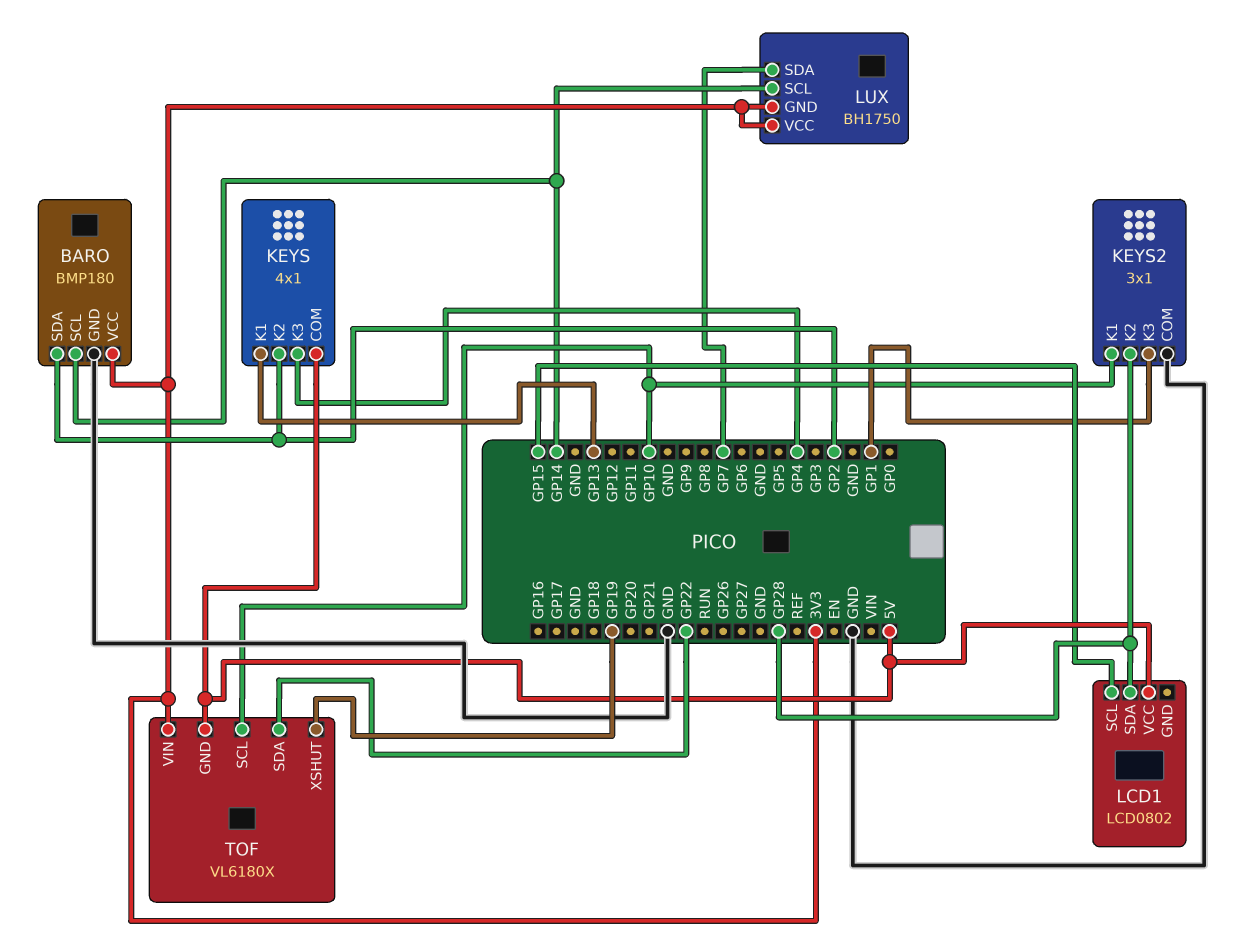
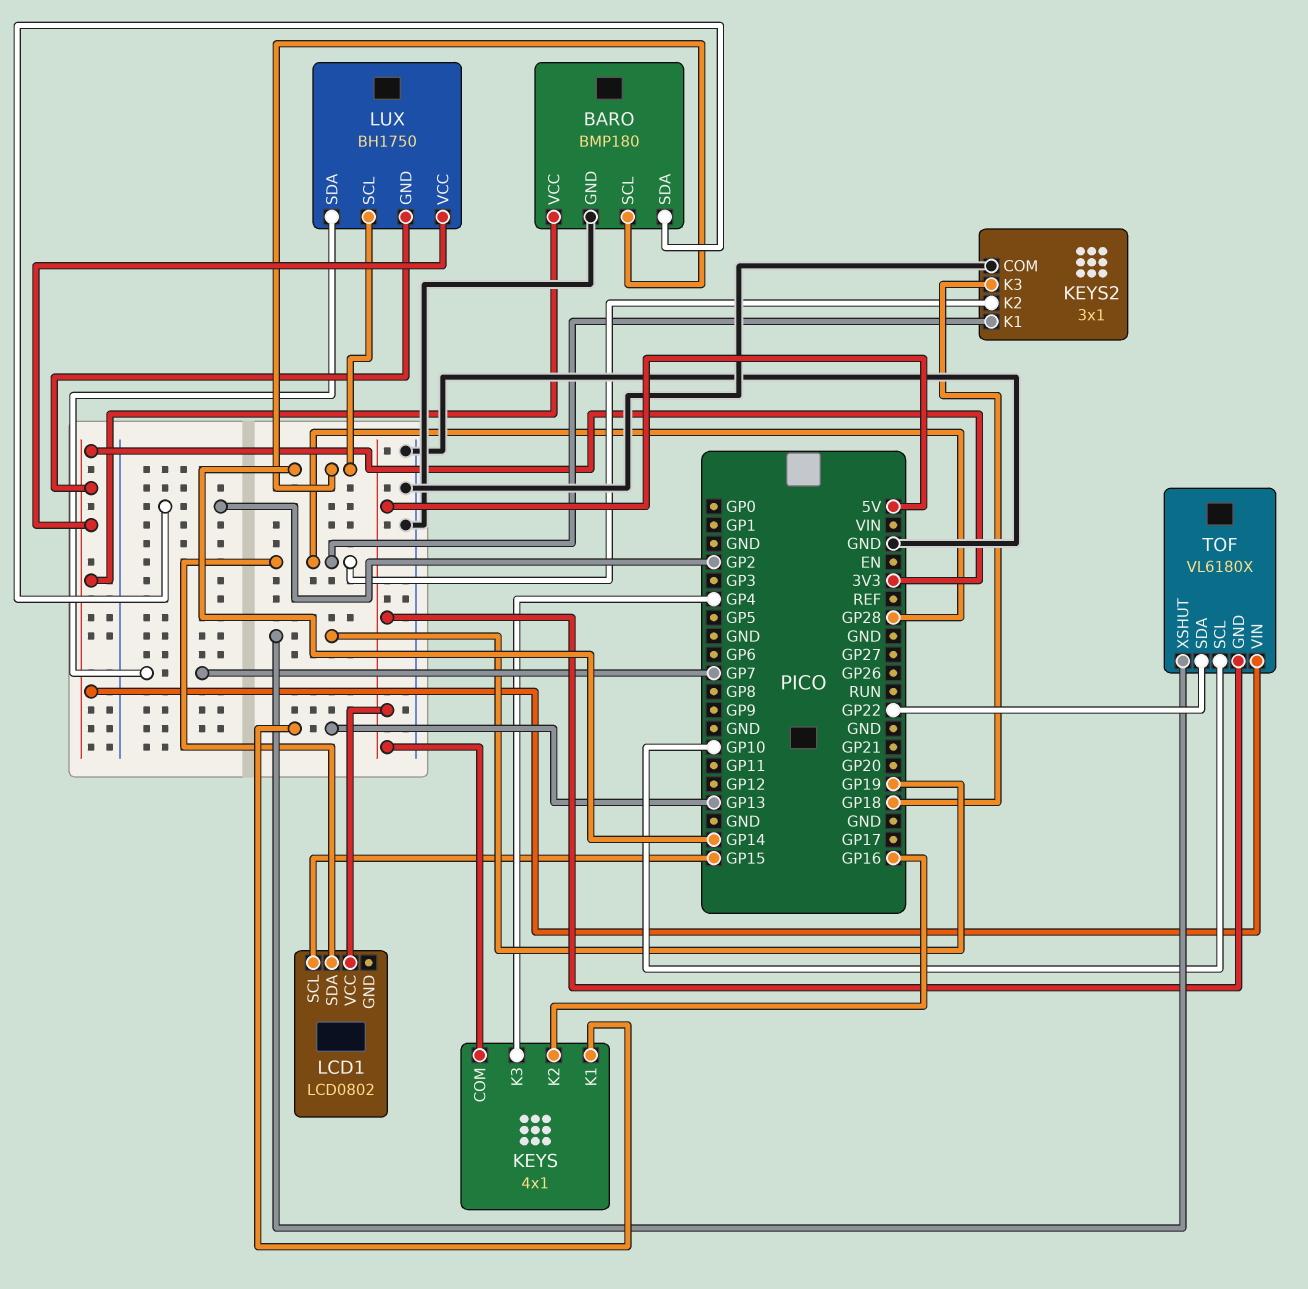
KEYS pin K2: GP2 -> GP16
KEYS2 pin K1: GP10 -> GP28
KEYS2 pin K3: GP1 -> GP18

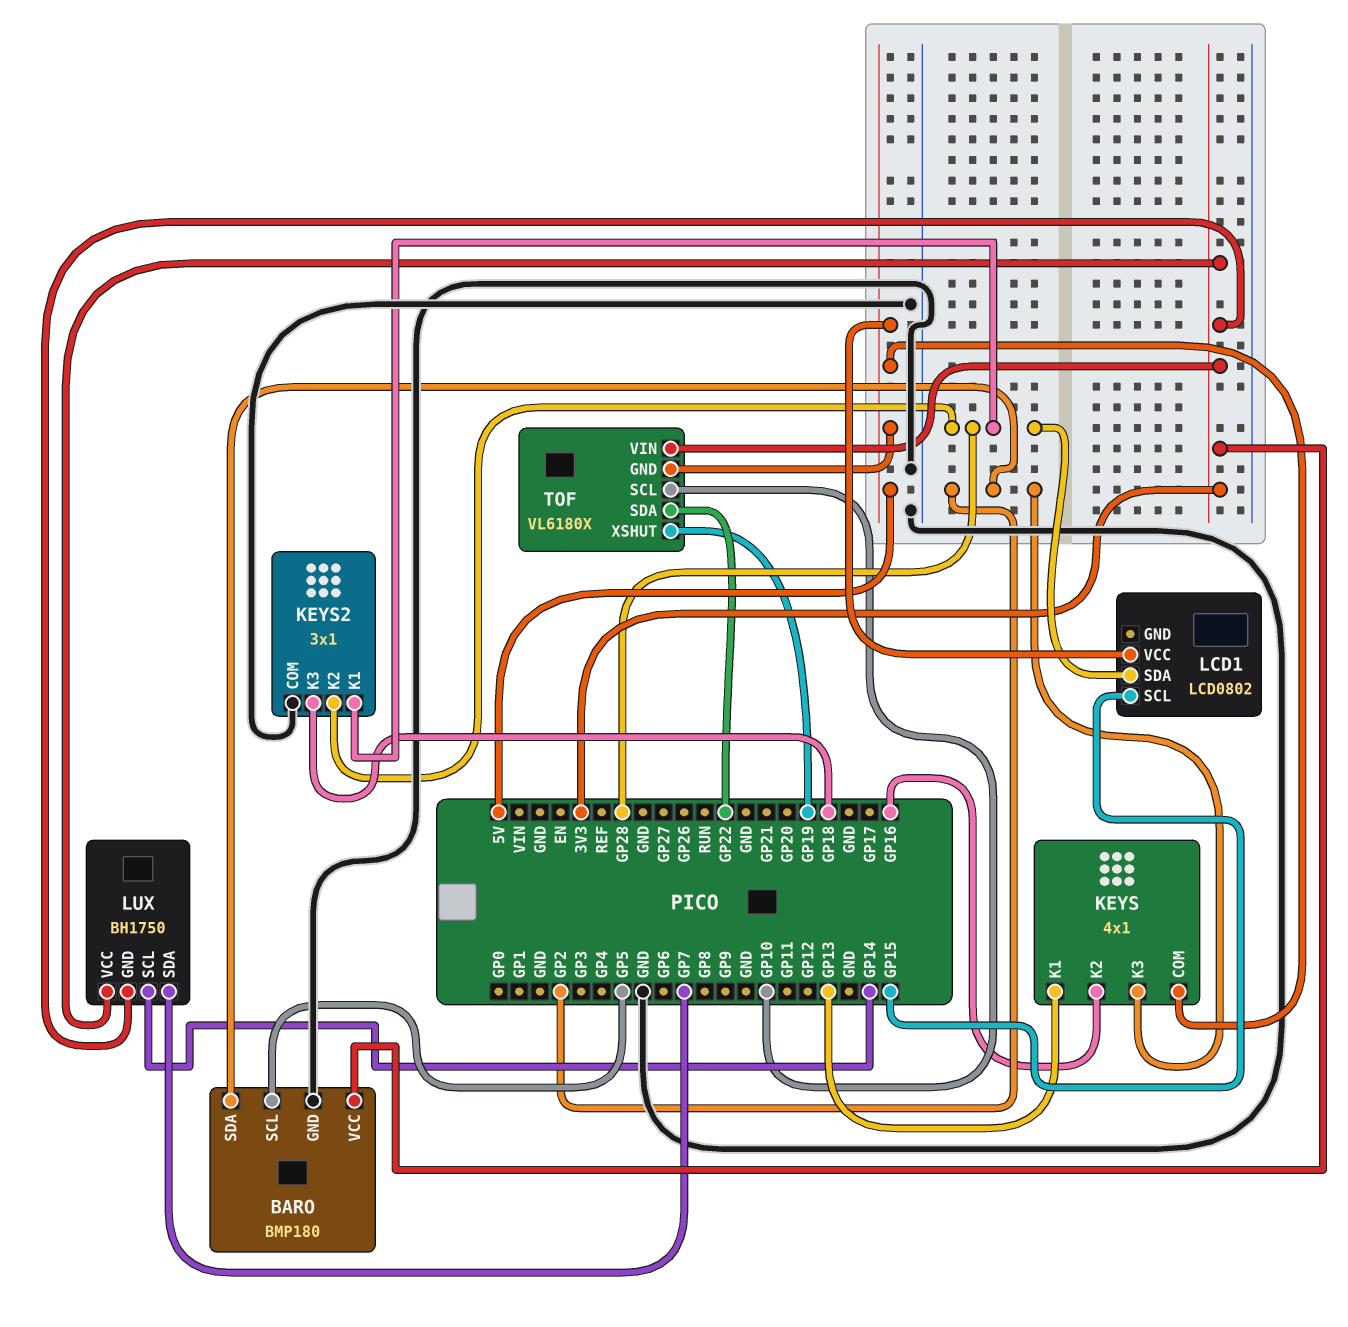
BARO pin SCL: GP14 -> GP5
KEYS pin K3: GP4 -> GP2

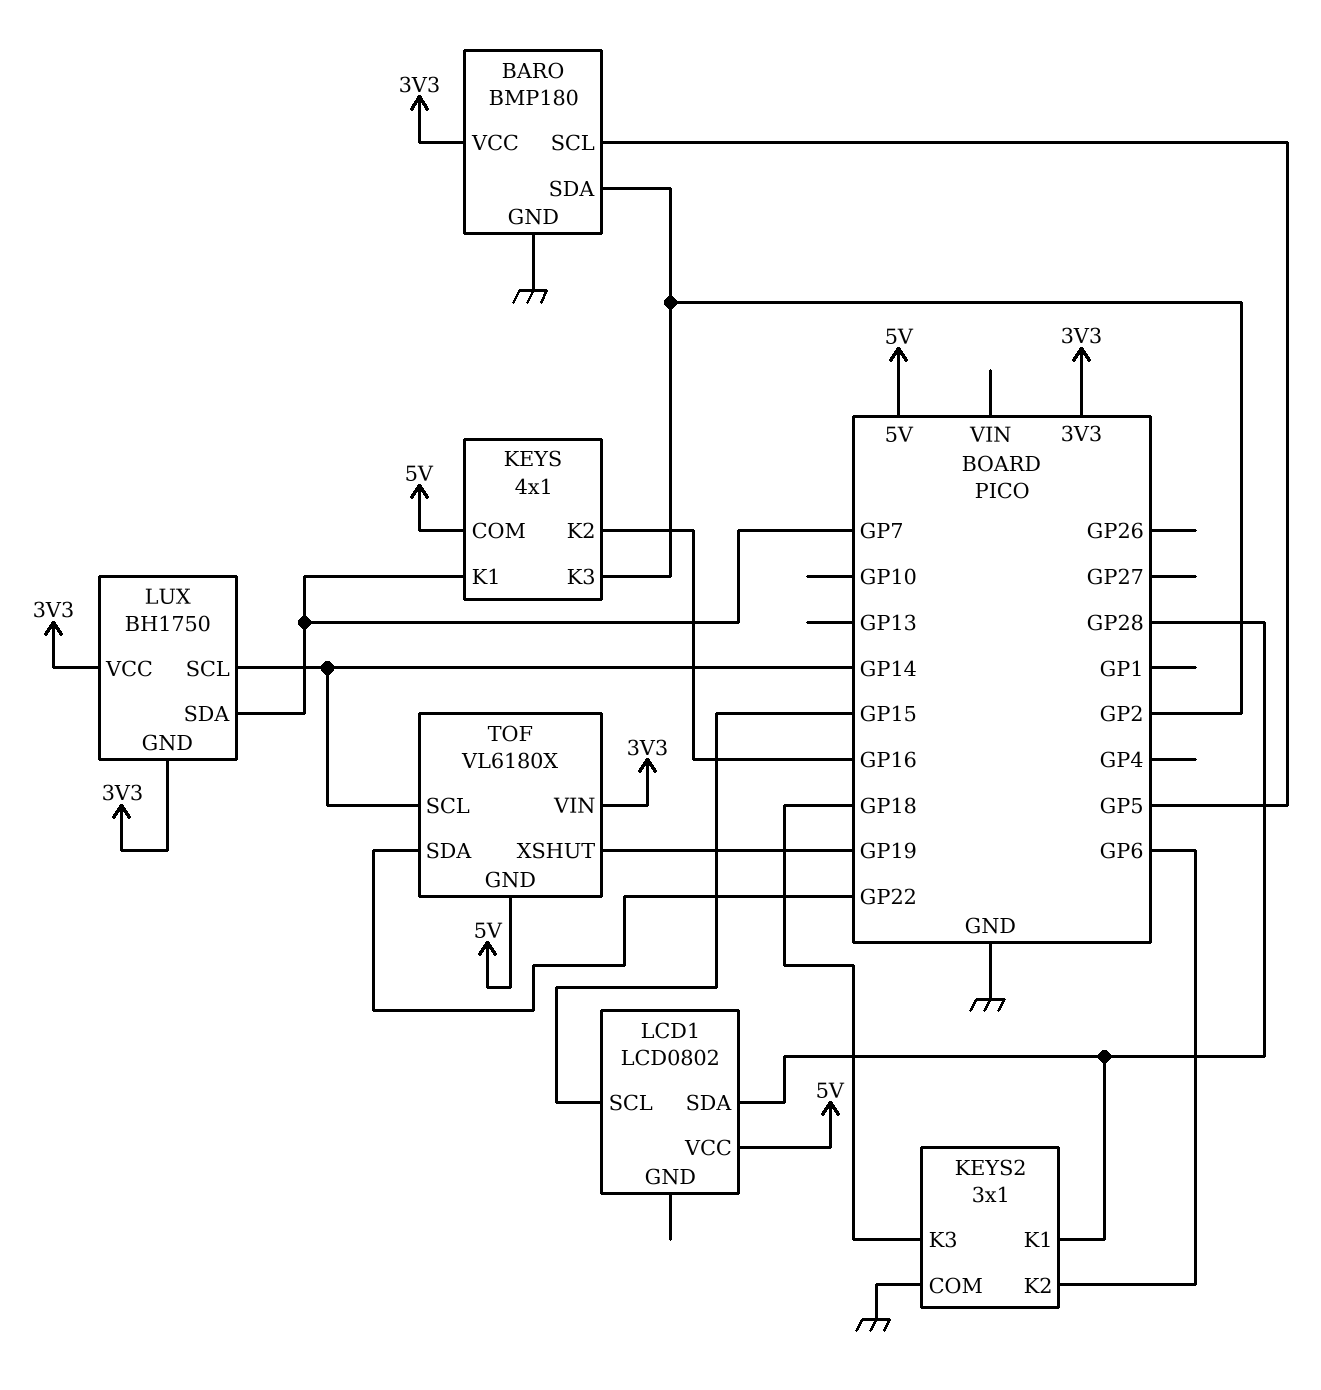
KEYS pin K1: GP13 -> GP7
KEYS2 pin K2: GP28 -> GP6
TOF pin SCL: GP10 -> GP14

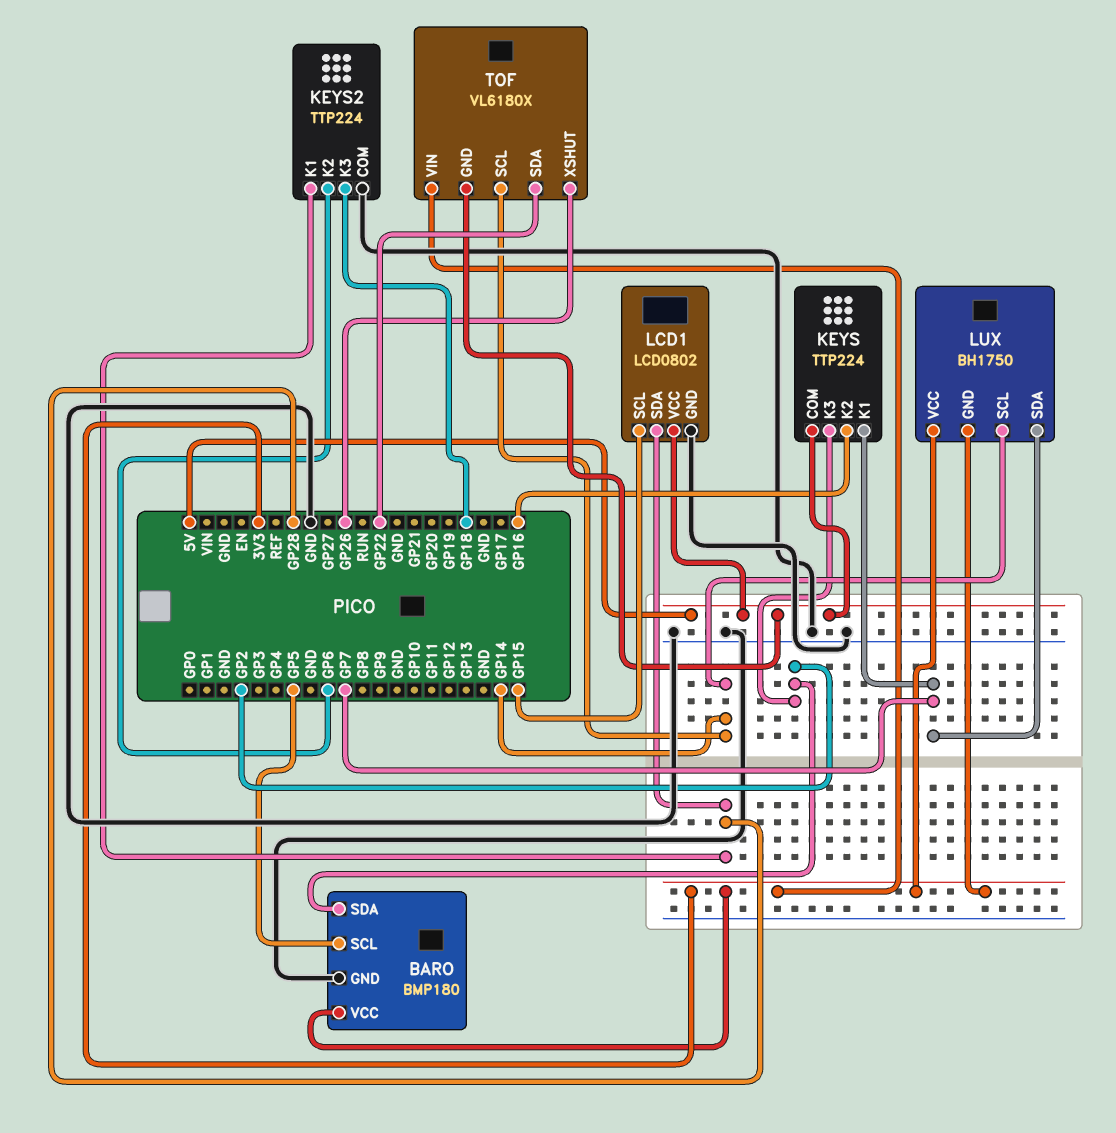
KEYS: 4x1 -> TTP224
KEYS2: 3x1 -> TTP224
LCD1 pin GND: none -> GND
TOF pin XSHUT: GP19 -> GP26

